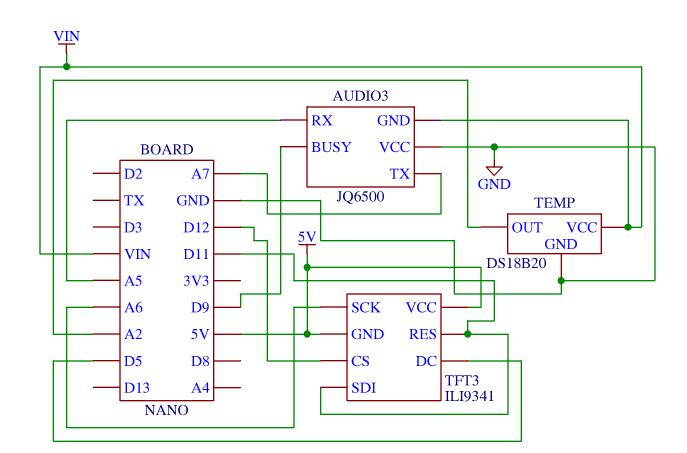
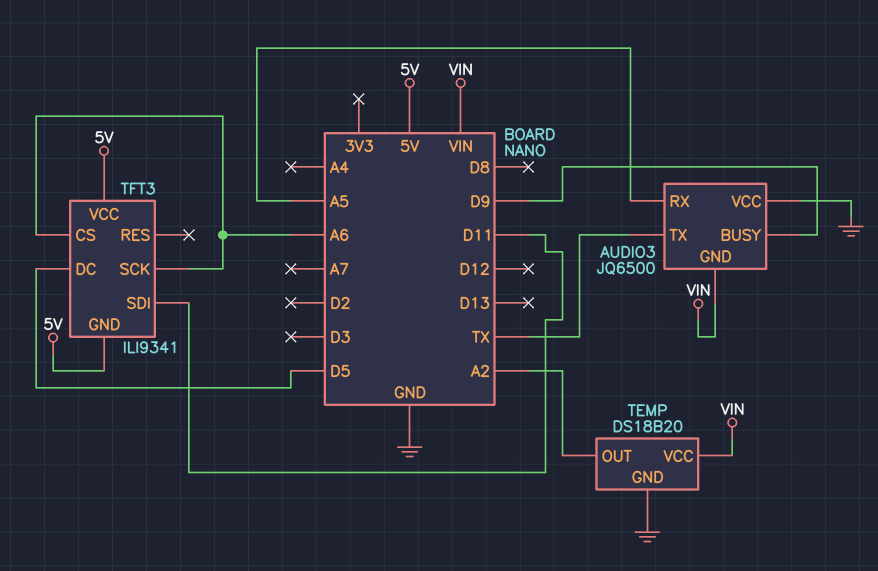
AUDIO3 pin TX: A7 -> TX
TFT3 pin CS: D12 -> A6
TFT3 pin RES: D11 -> none

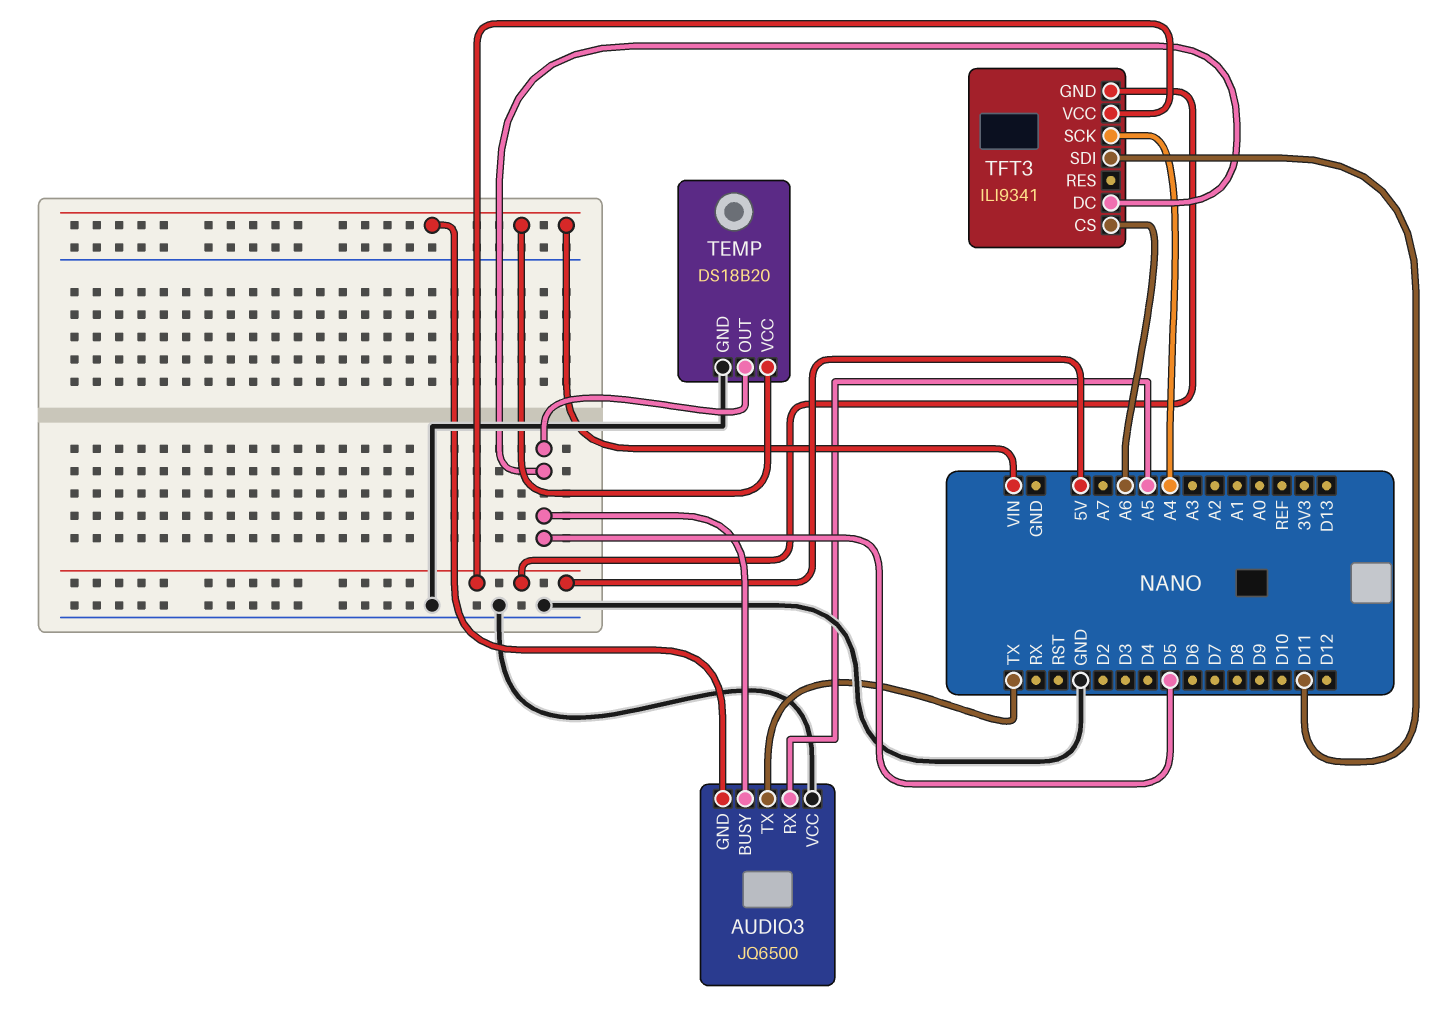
AUDIO3 pin BUSY: D9 -> D5
TEMP pin OUT: A2 -> D5
TFT3 pin SCK: A6 -> A4

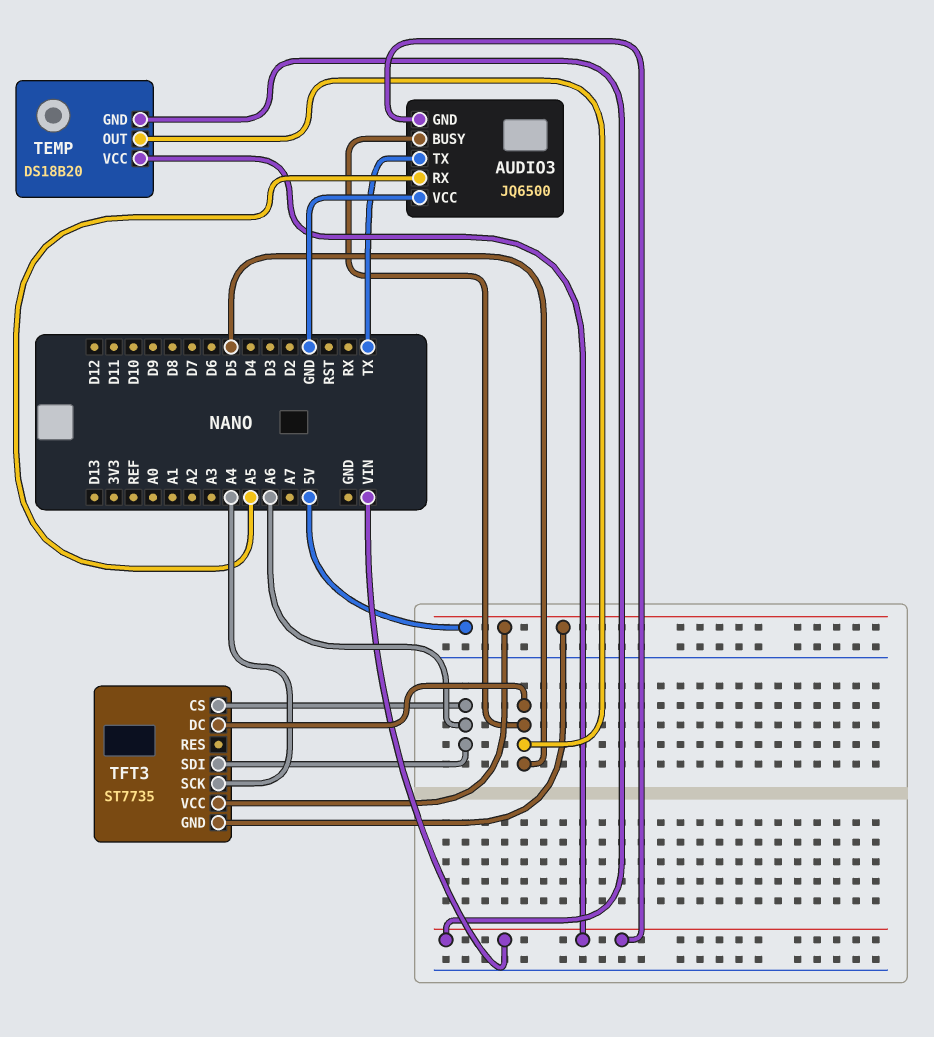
TEMP pin GND: GND -> VIN
TFT3: ILI9341 -> ST7735
TFT3 pin SDI: D11 -> A6

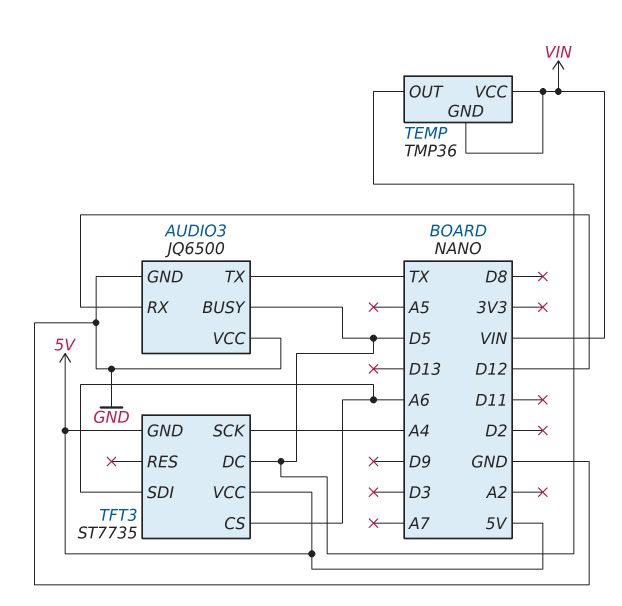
AUDIO3 pin GND: VIN -> GND
AUDIO3 pin RX: A5 -> D12
TEMP: DS18B20 -> TMP36

